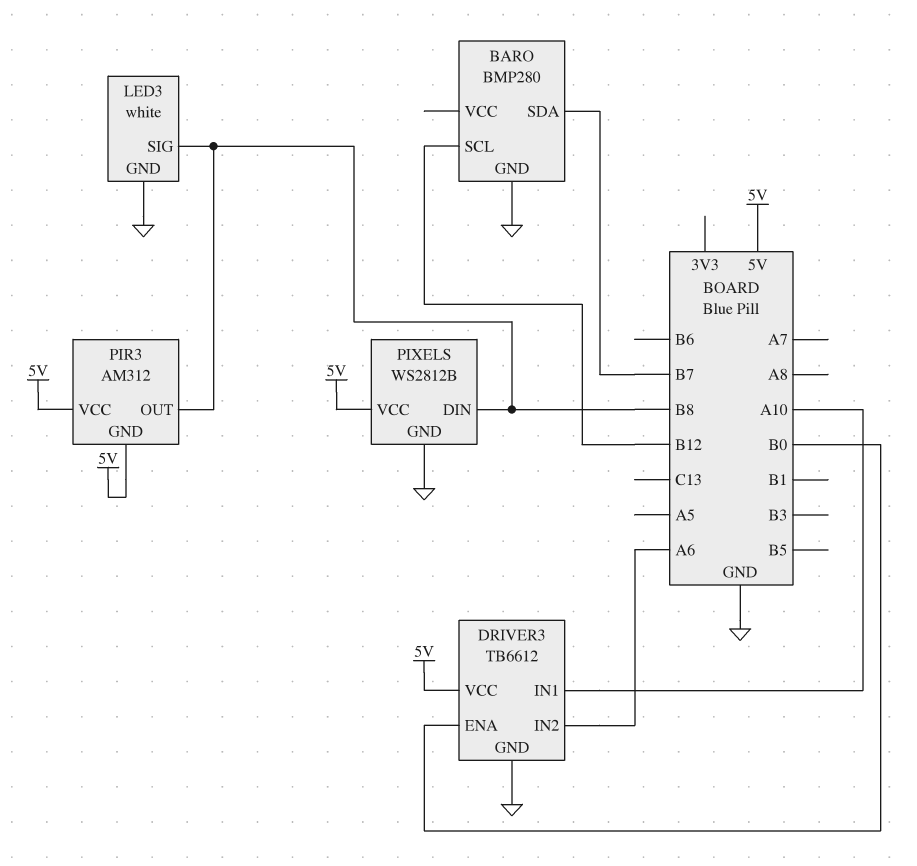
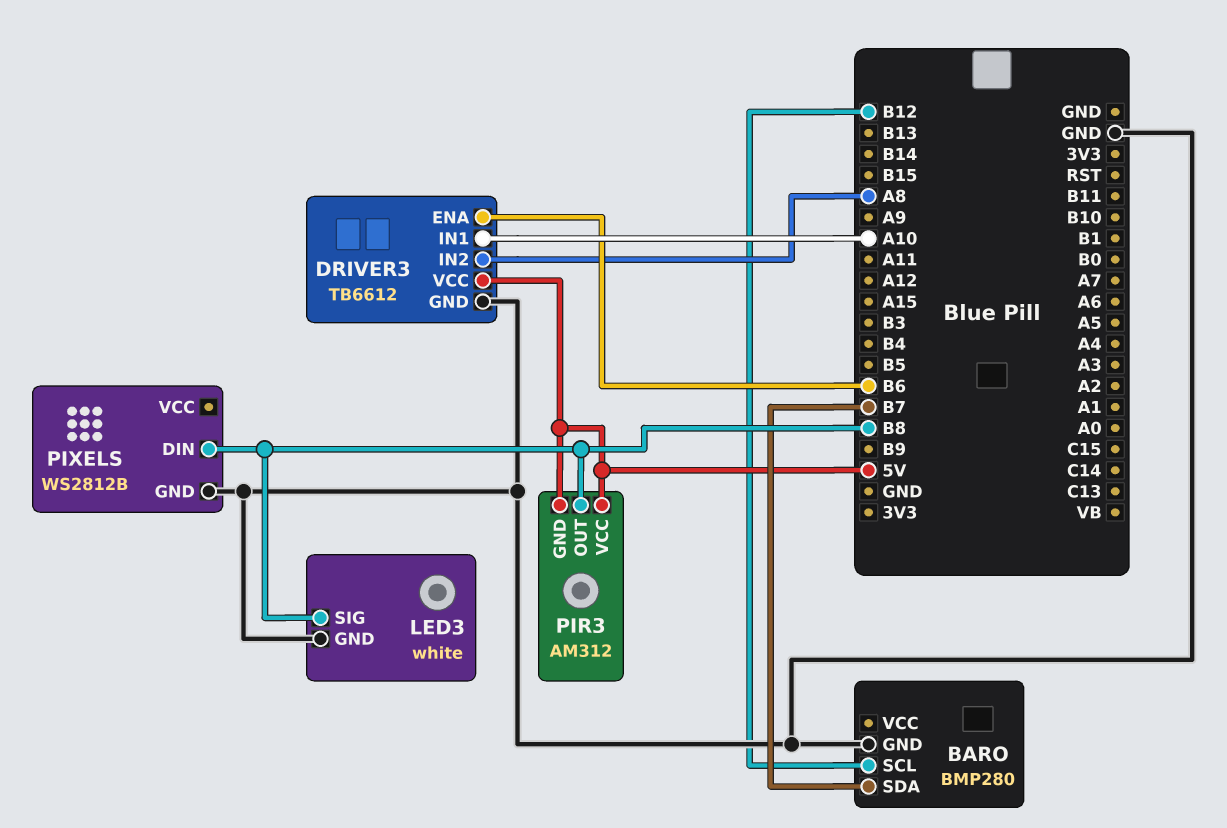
DRIVER3 pin ENA: B0 -> B6
DRIVER3 pin IN2: A6 -> A8
PIXELS pin VCC: 5V -> none

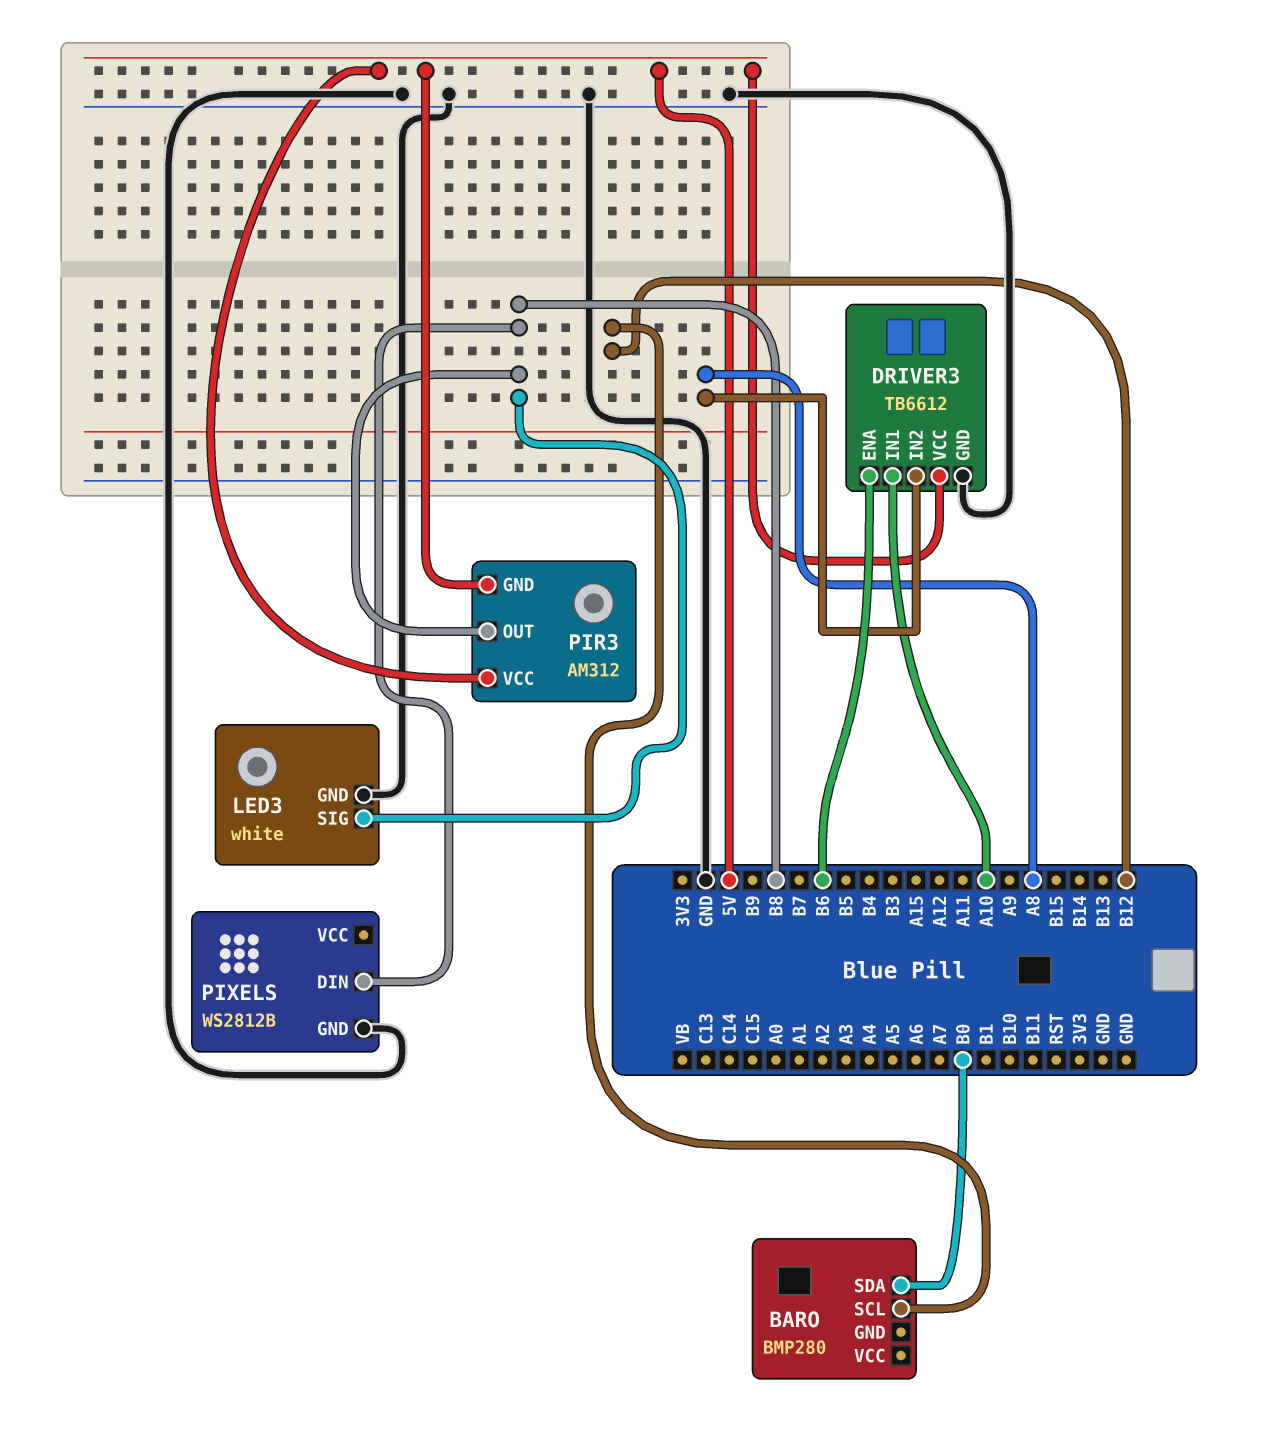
BARO pin GND: GND -> none
BARO pin SDA: B7 -> B0

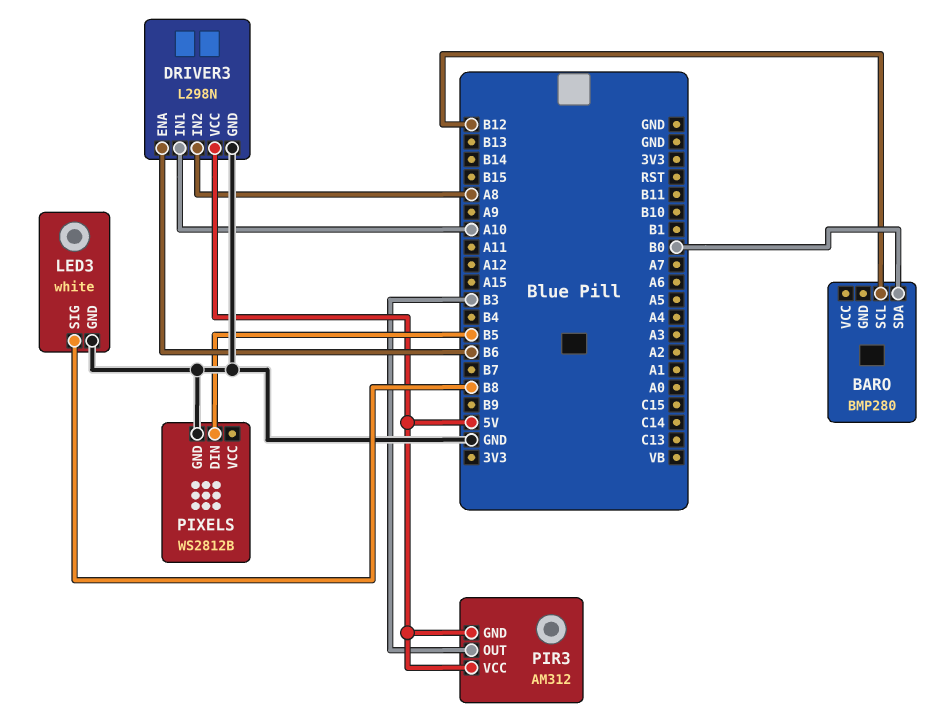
DRIVER3: TB6612 -> L298N
PIR3 pin OUT: B8 -> B3
PIXELS pin DIN: B8 -> B5

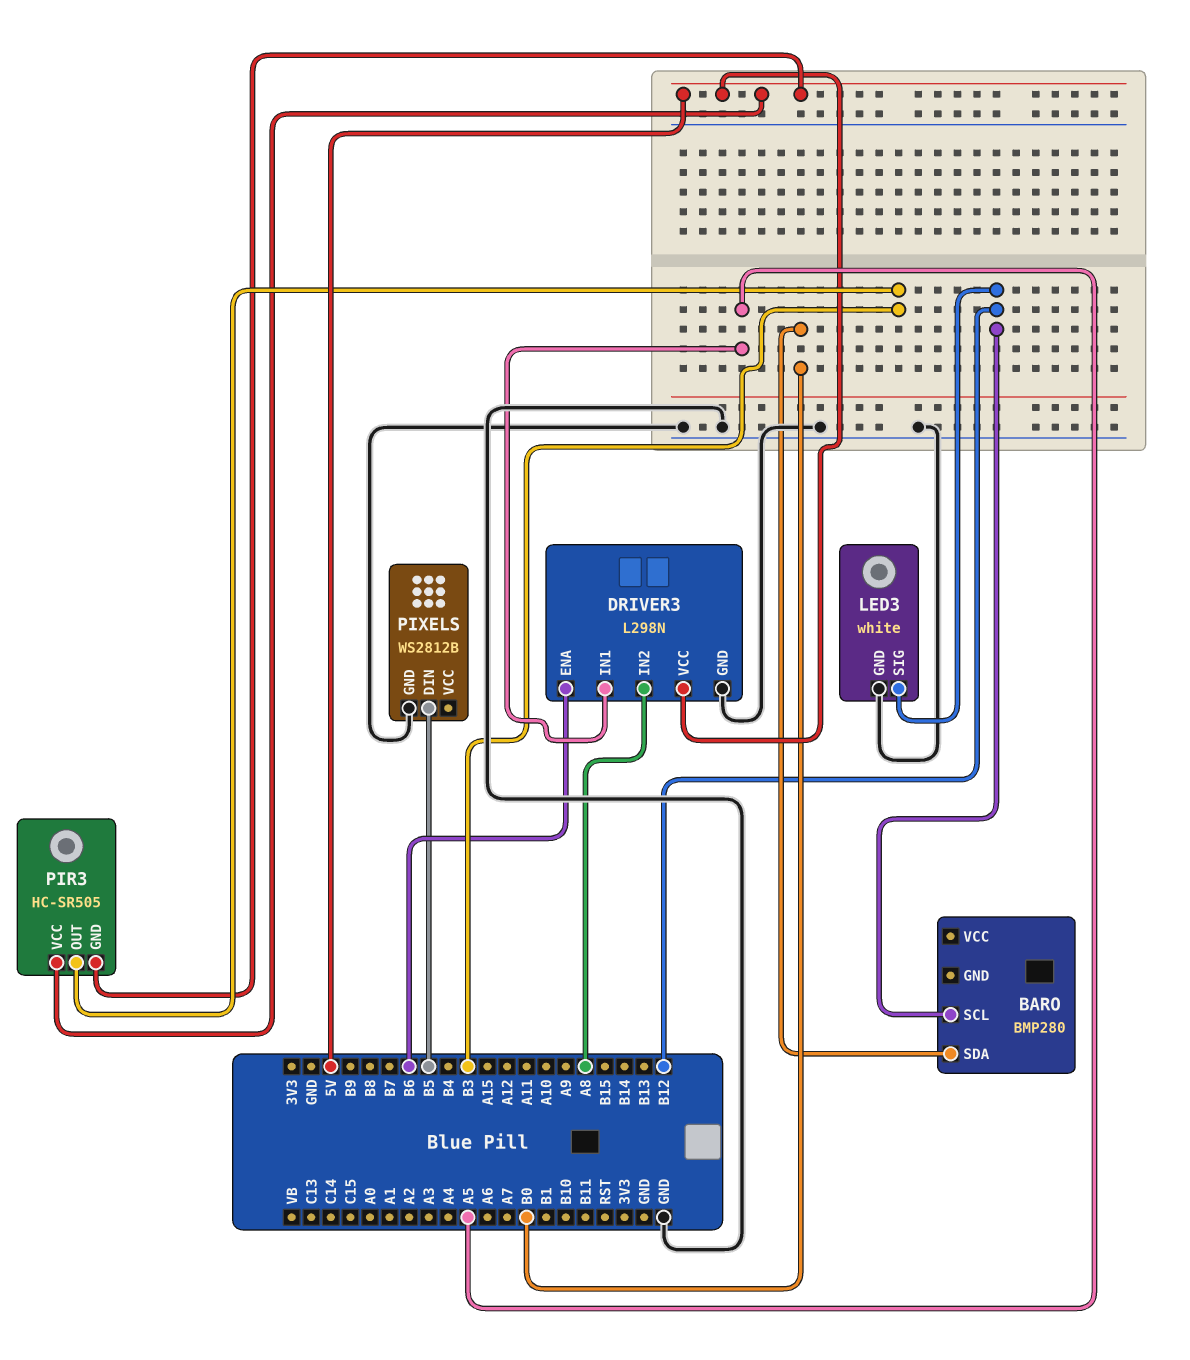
DRIVER3 pin IN1: A10 -> A5
LED3 pin SIG: B8 -> B12
PIR3: AM312 -> HC-SR505

